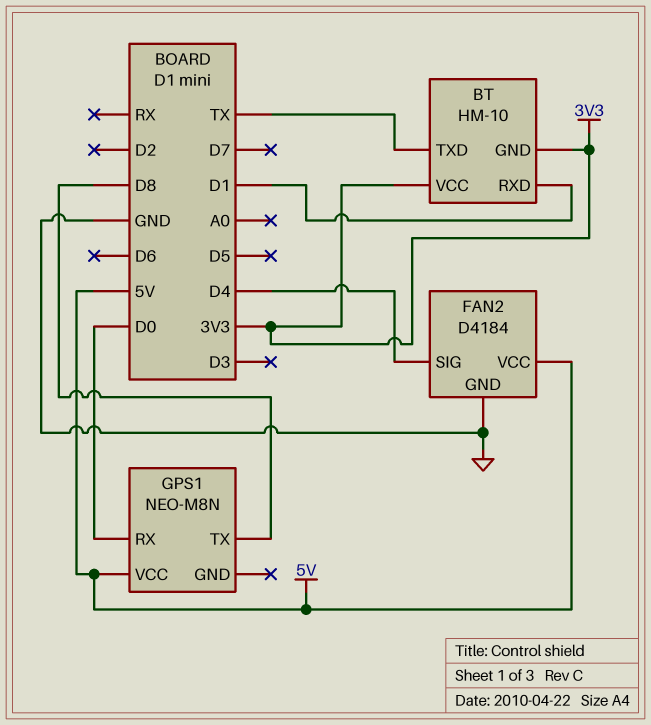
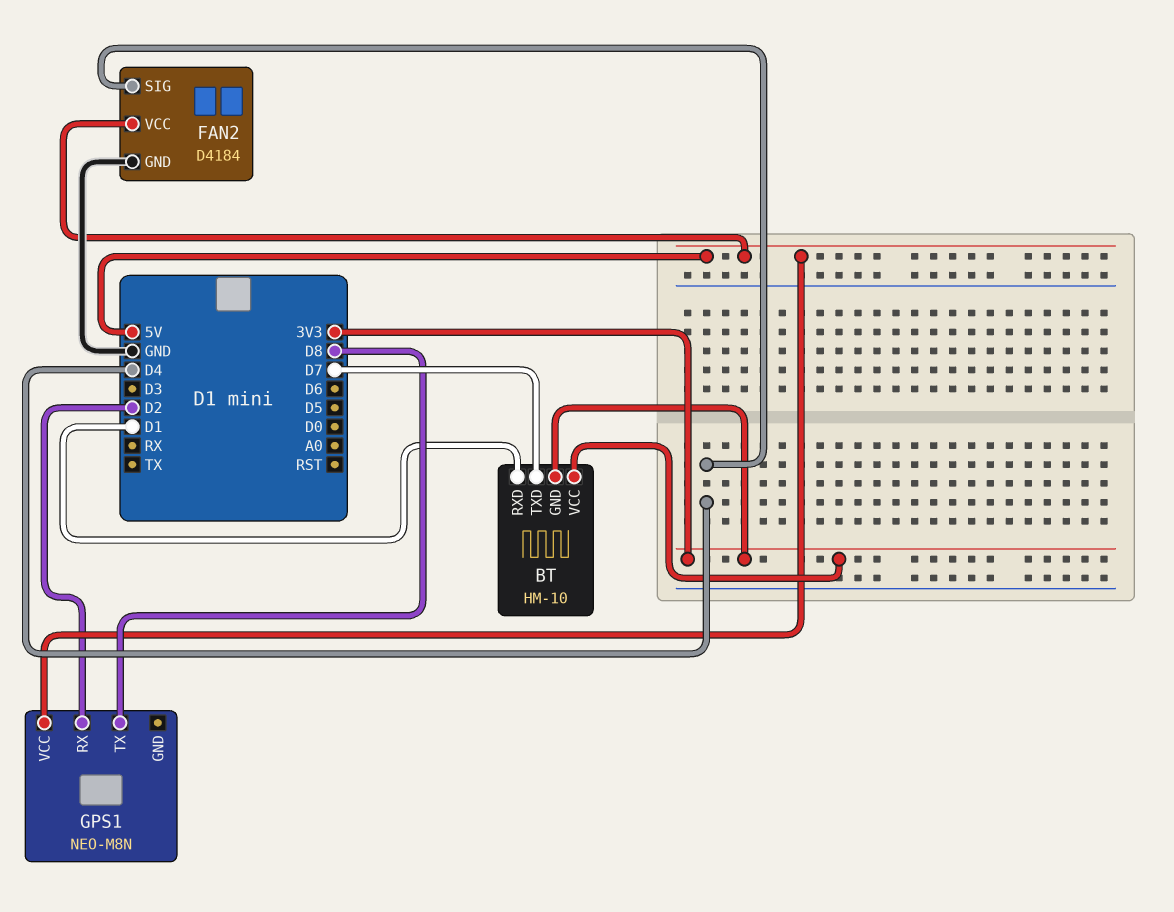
BT pin TXD: TX -> D7
GPS1 pin RX: D0 -> D2

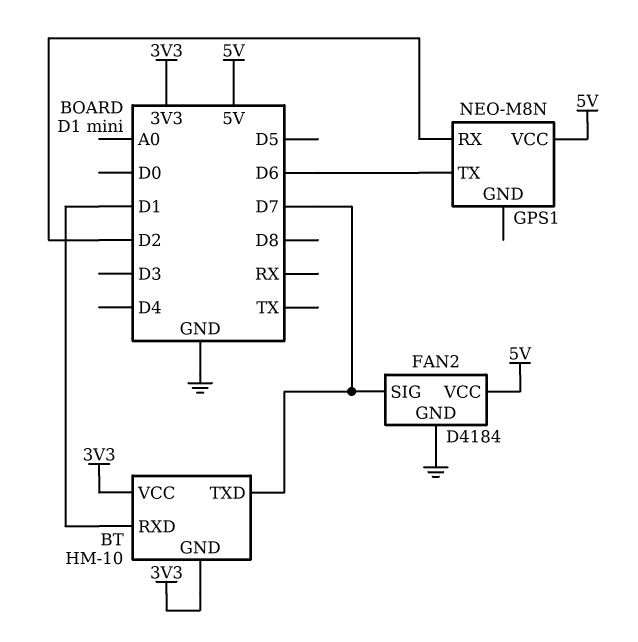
FAN2 pin SIG: D4 -> D7
GPS1 pin TX: D8 -> D6

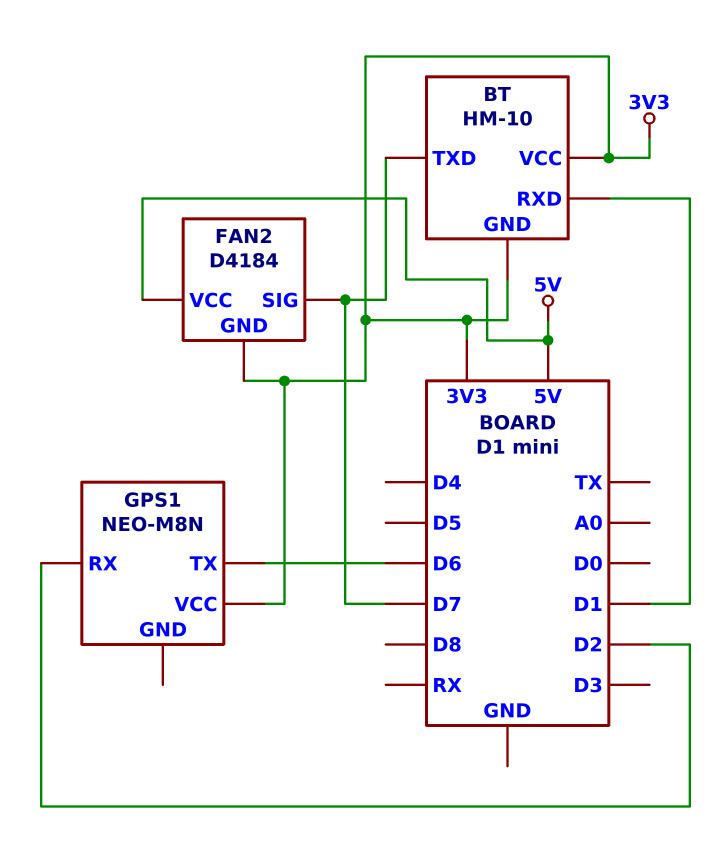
FAN2 pin GND: GND -> 3V3
GPS1 pin VCC: 5V -> 3V3

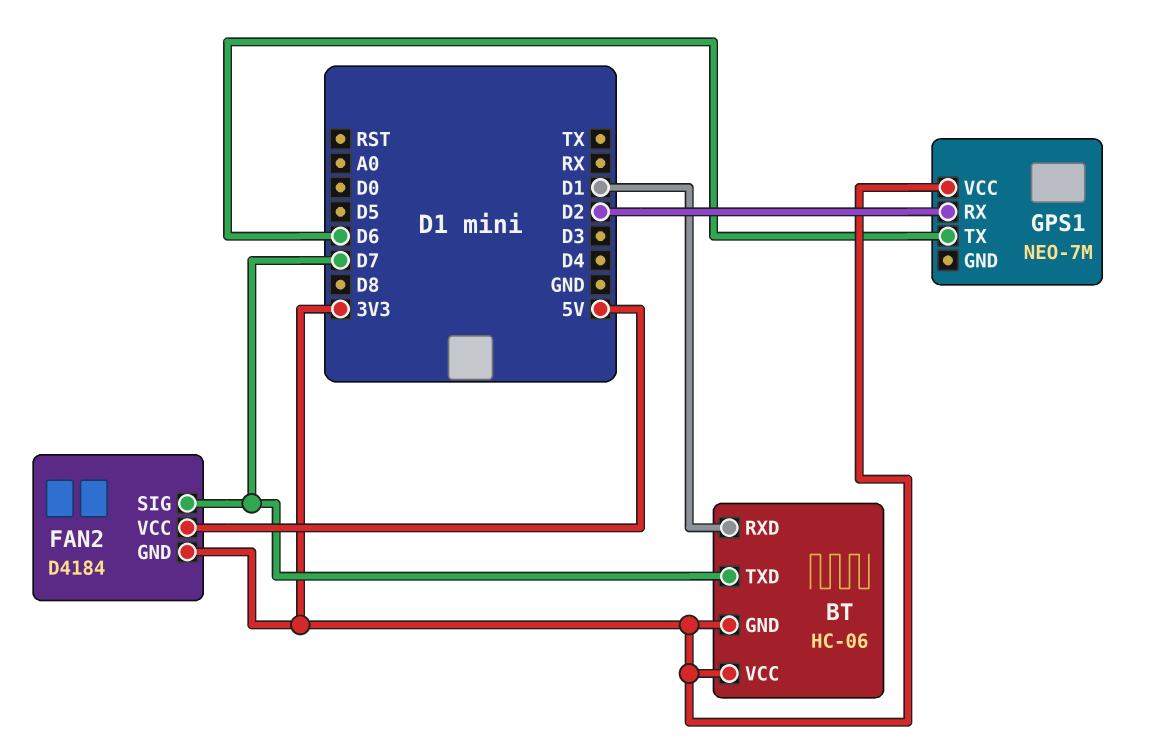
BT: HM-10 -> HC-06
GPS1: NEO-M8N -> NEO-7M

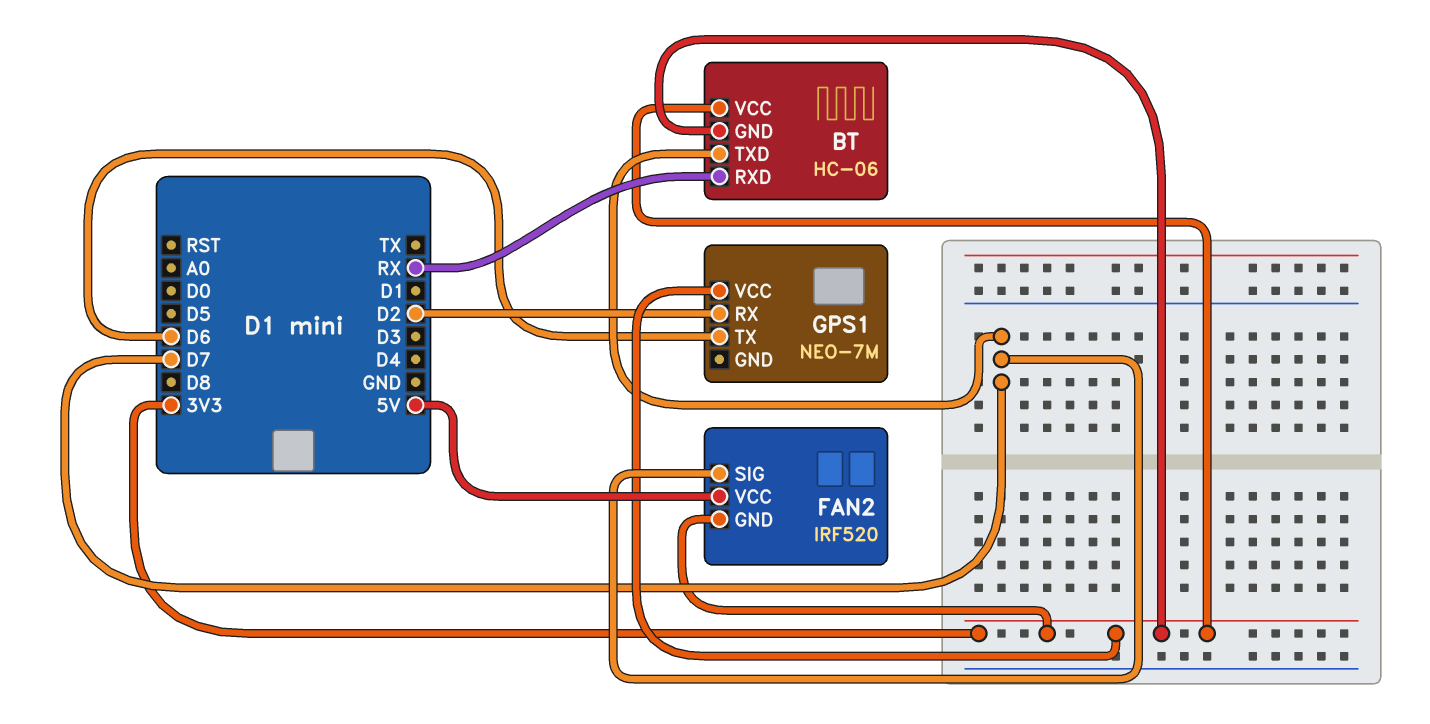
BT pin RXD: D1 -> RX
FAN2: D4184 -> IRF520

